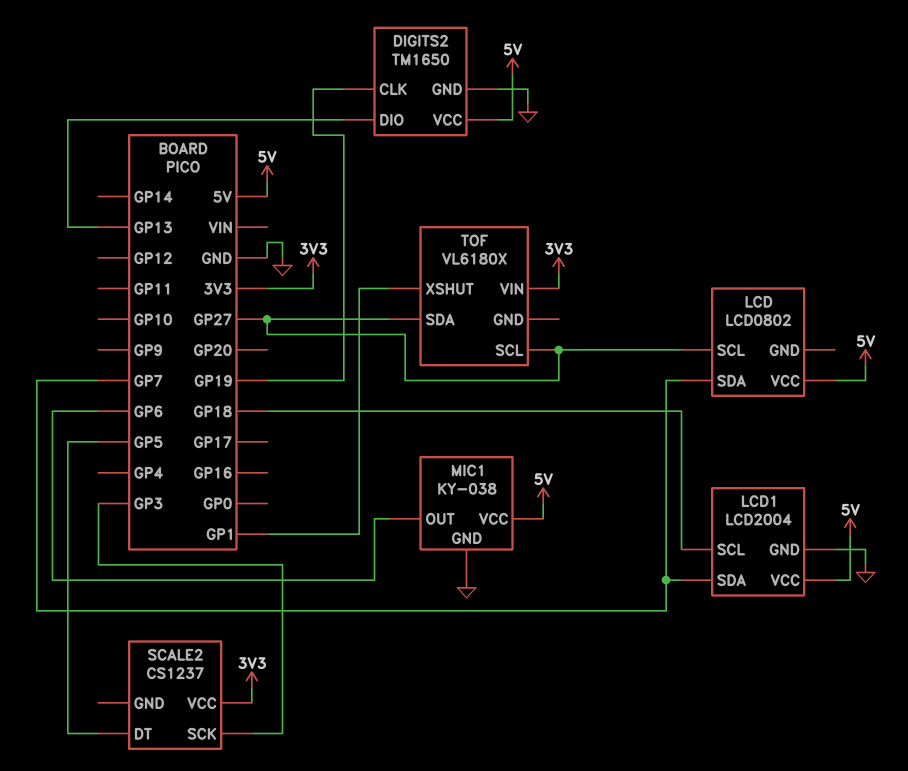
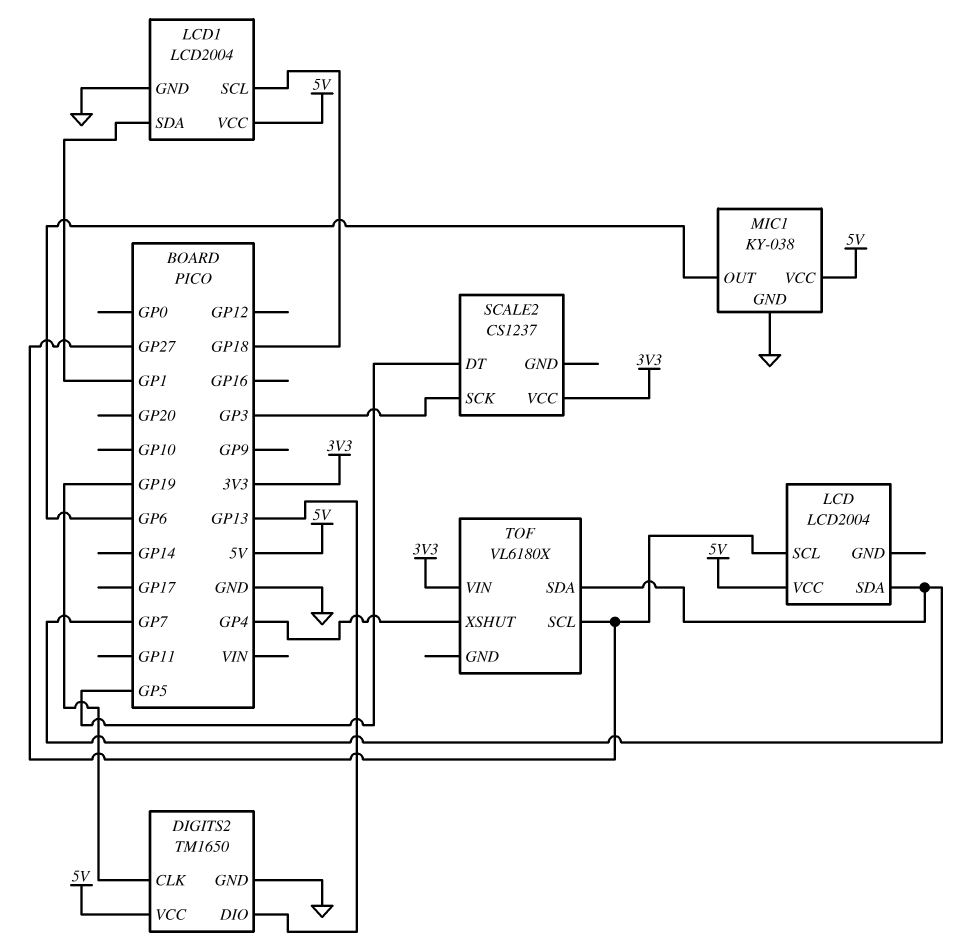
LCD: LCD0802 -> LCD2004
LCD1 pin SDA: GP7 -> GP1
TOF pin SDA: GP27 -> GP7
TOF pin XSHUT: GP1 -> GP4

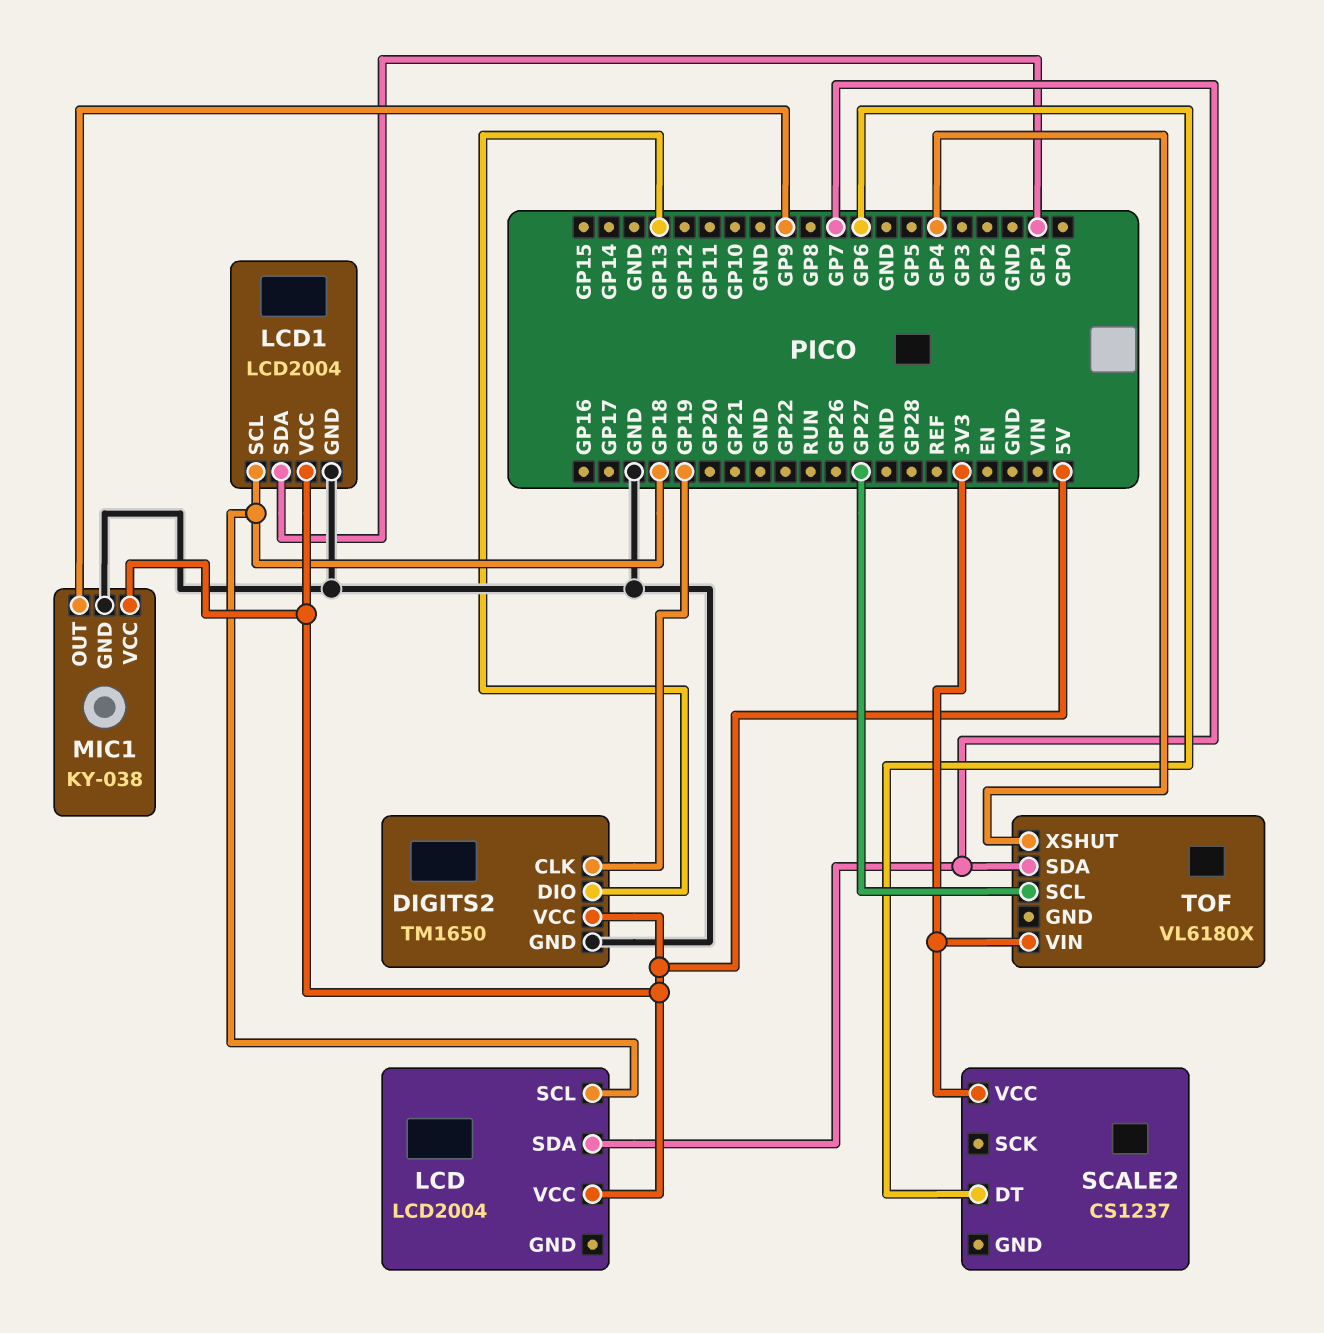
LCD pin SCL: GP27 -> GP18
MIC1 pin OUT: GP6 -> GP9
SCALE2 pin DT: GP5 -> GP6
SCALE2 pin SCK: GP3 -> none

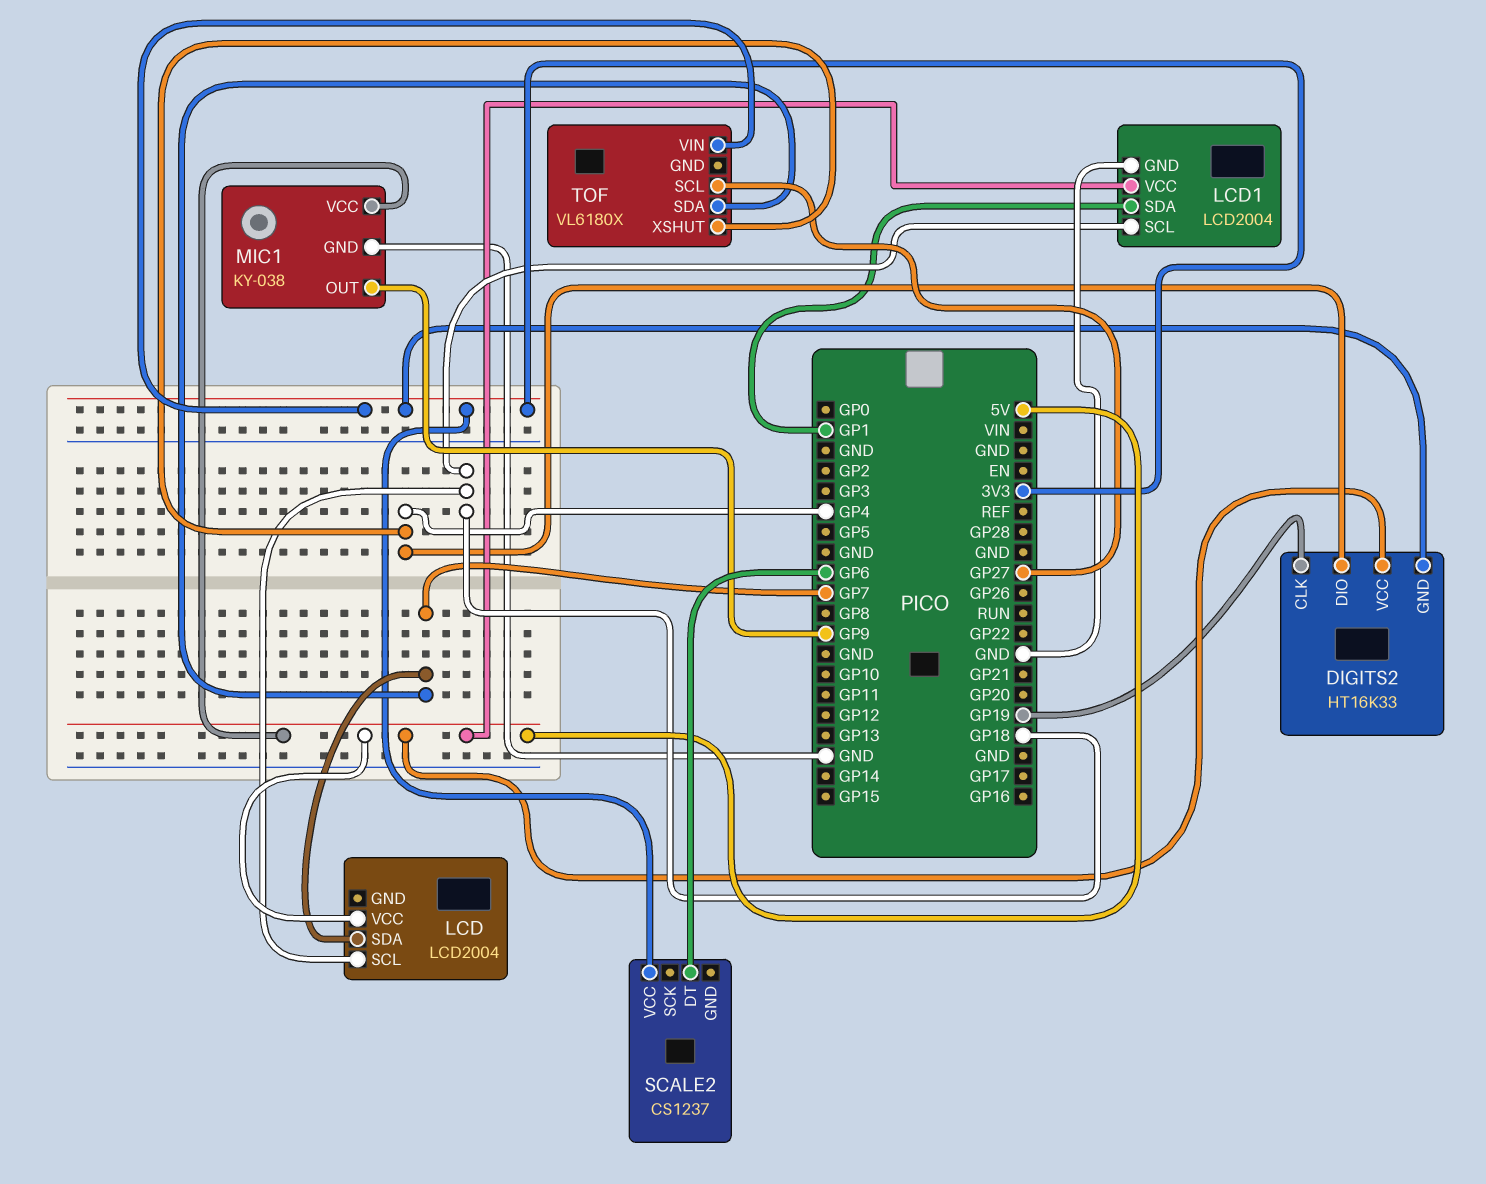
DIGITS2: TM1650 -> HT16K33
DIGITS2 pin DIO: GP13 -> GP4
DIGITS2 pin GND: GND -> 3V3

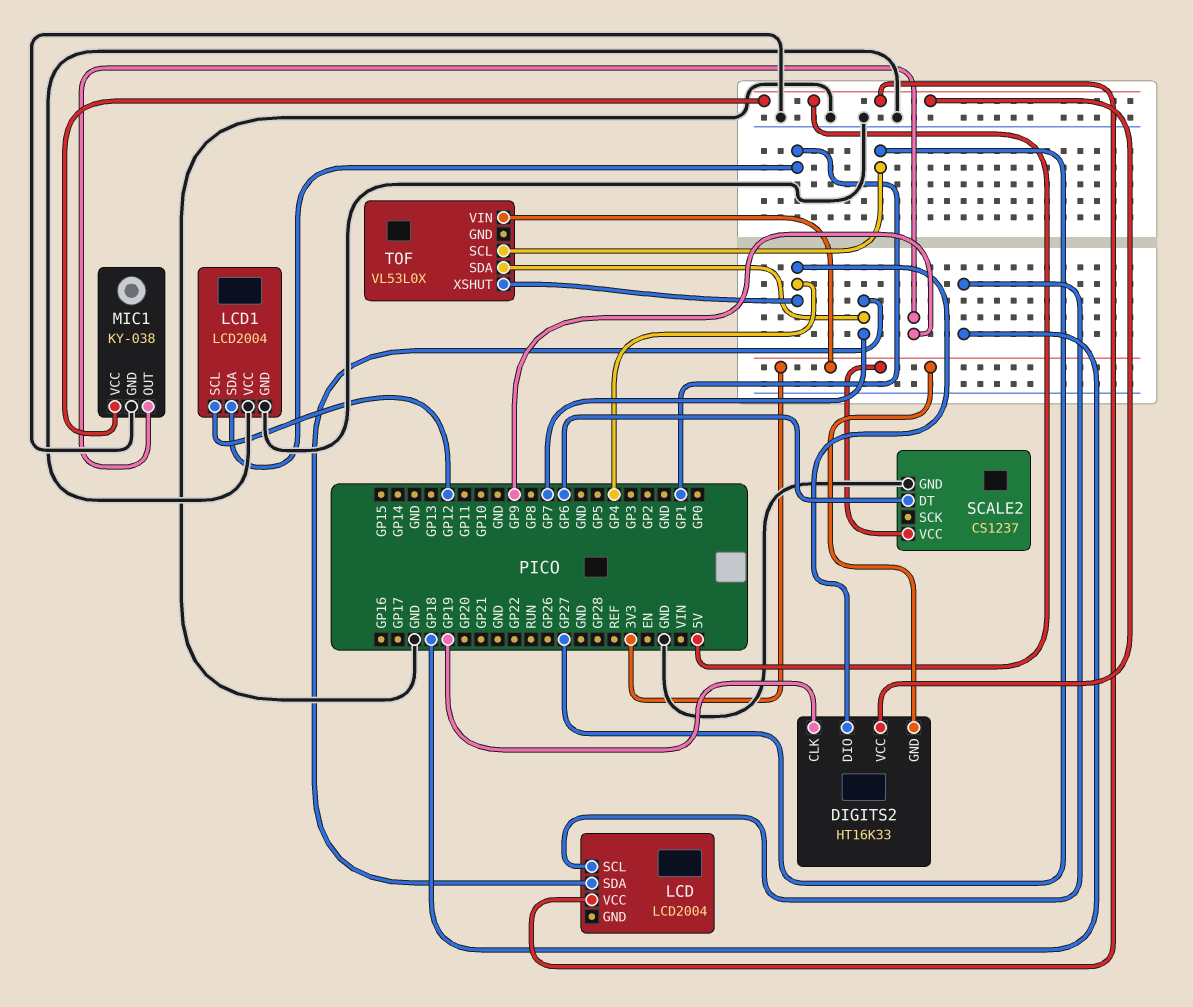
LCD1 pin SCL: GP18 -> GP12
LCD1 pin VCC: 5V -> GND
SCALE2 pin GND: none -> GND
TOF: VL6180X -> VL53L0X

